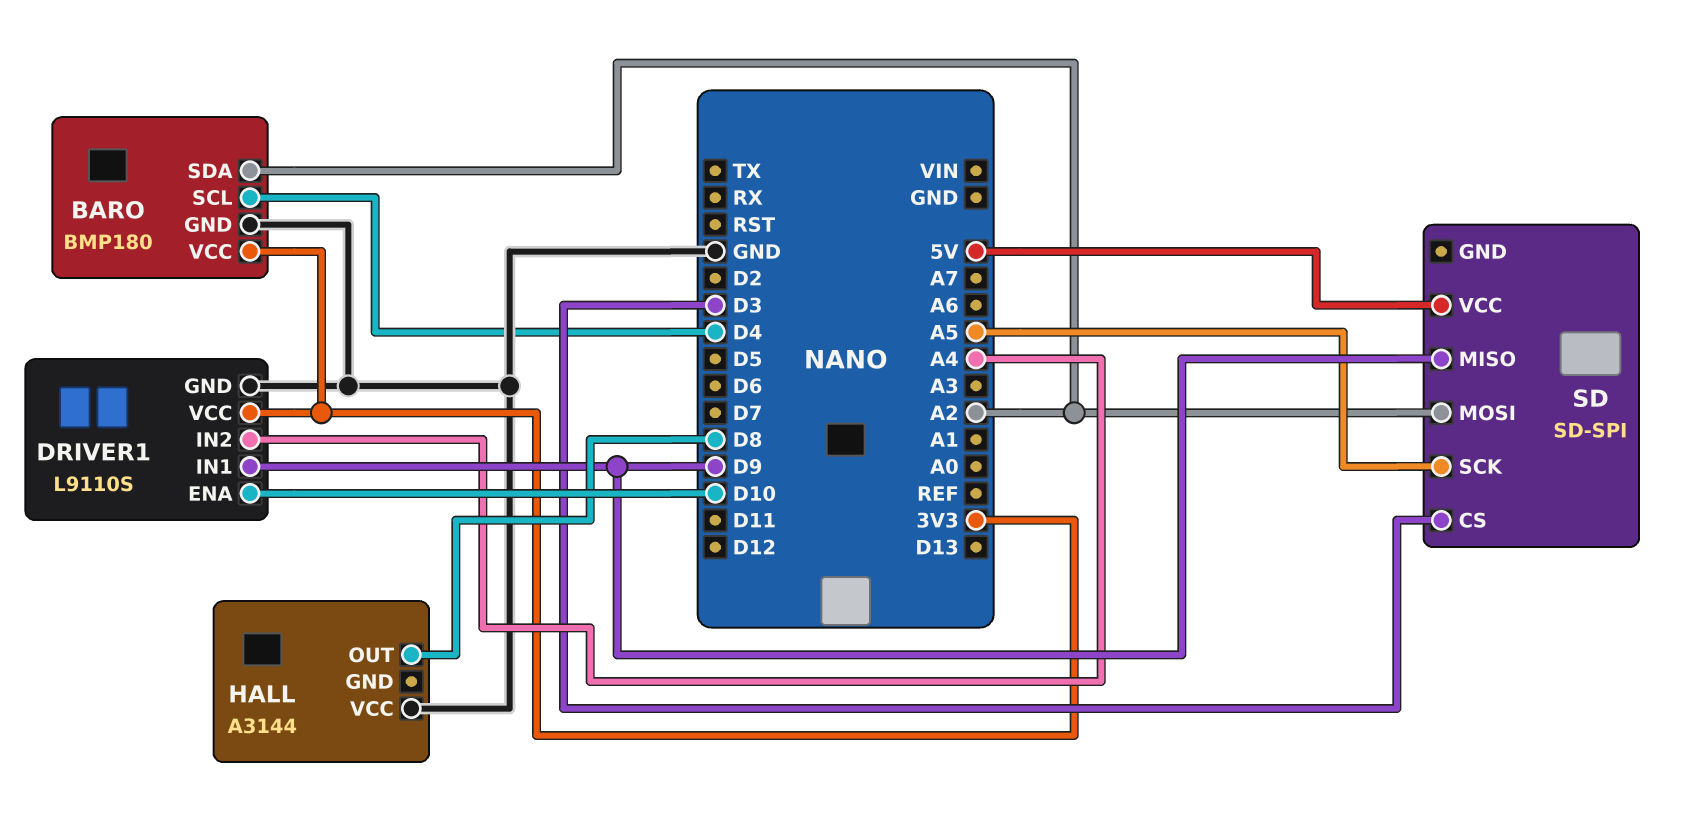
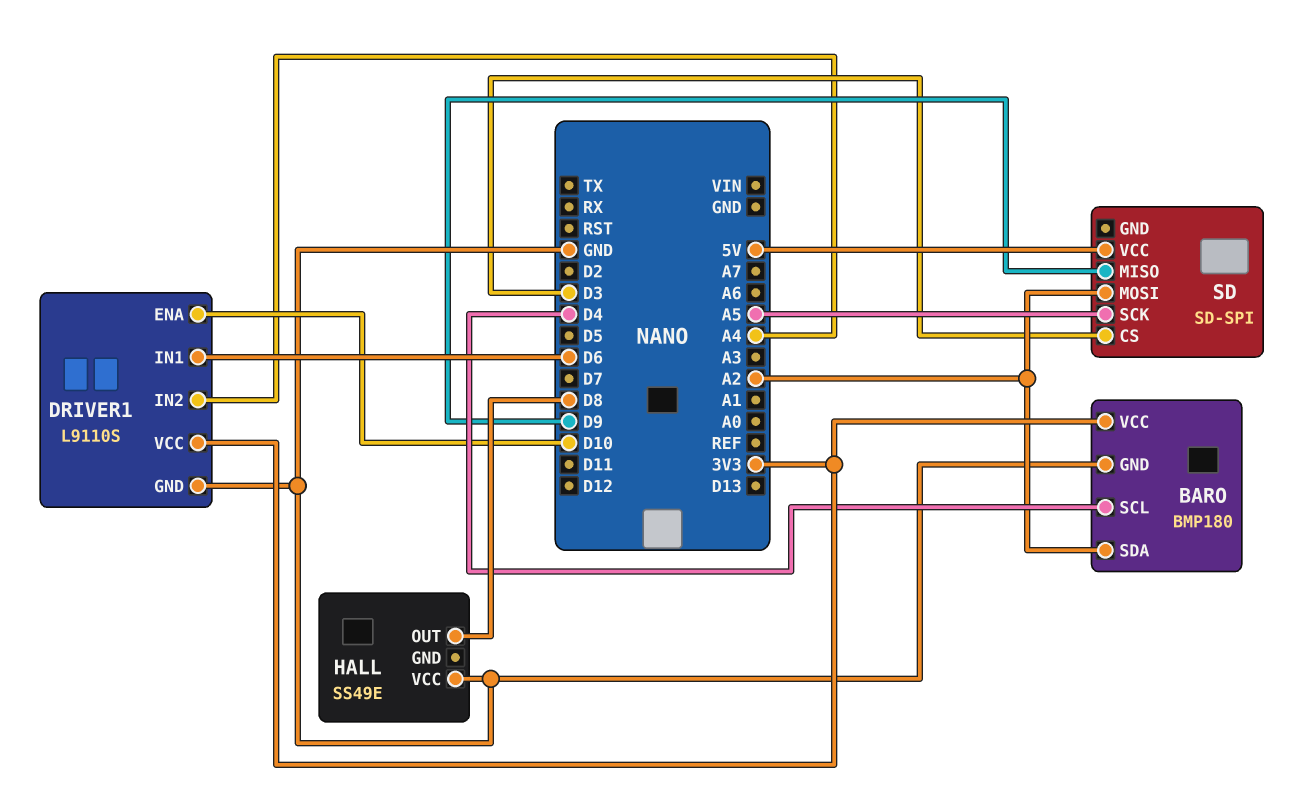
DRIVER1 pin IN1: D9 -> D6
HALL: A3144 -> SS49E

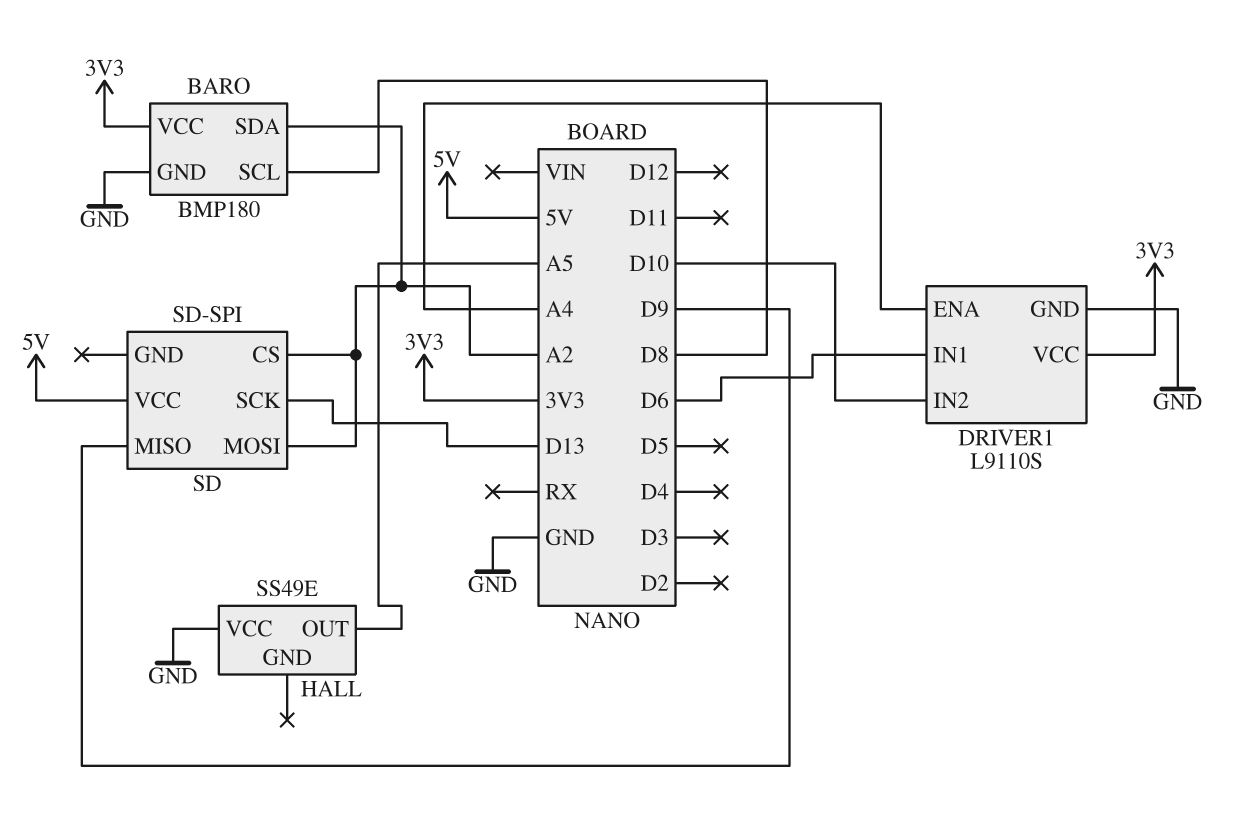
BARO pin SCL: D4 -> D8
DRIVER1 pin ENA: D10 -> A4
DRIVER1 pin IN2: A4 -> D10
HALL pin OUT: D8 -> A5
SD pin CS: D3 -> A2
SD pin SCK: A5 -> D13

